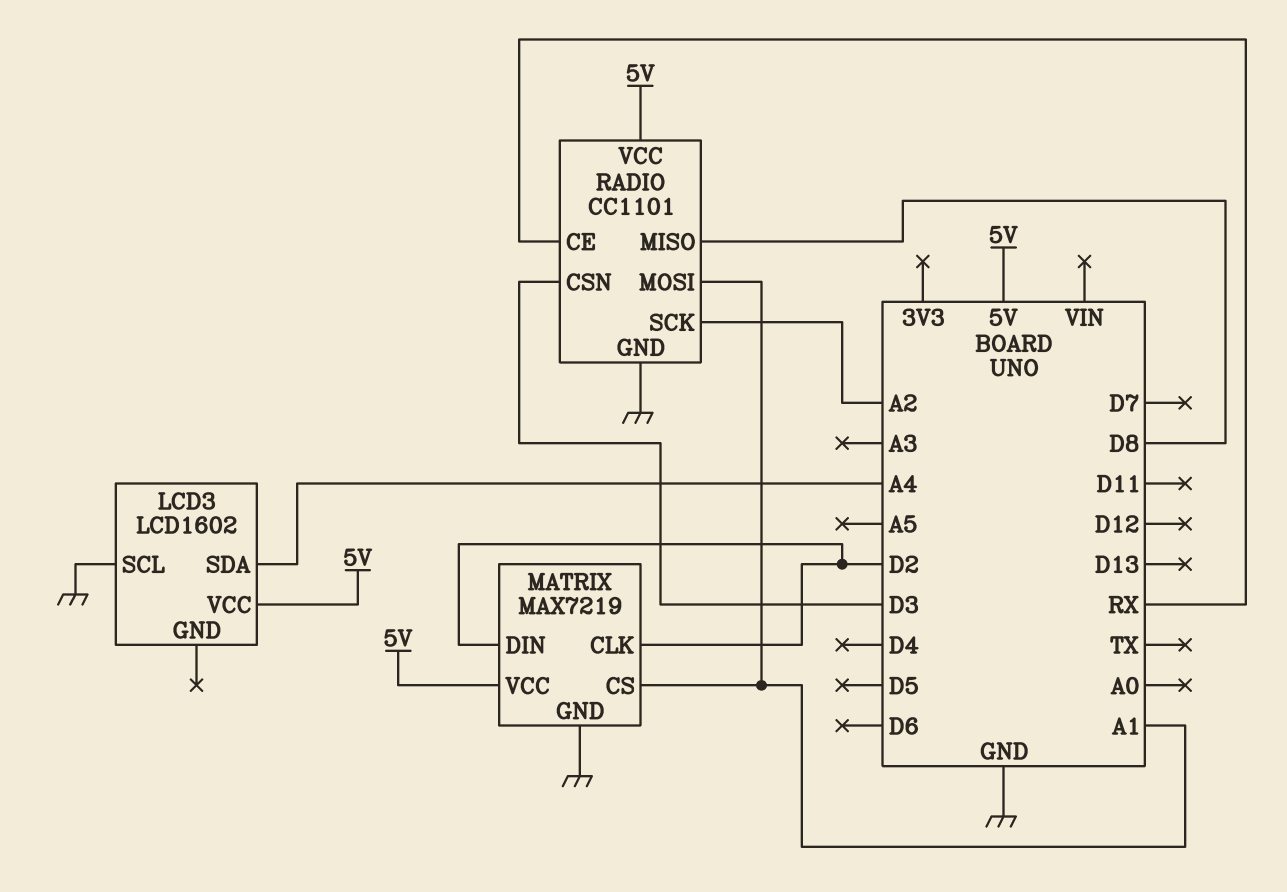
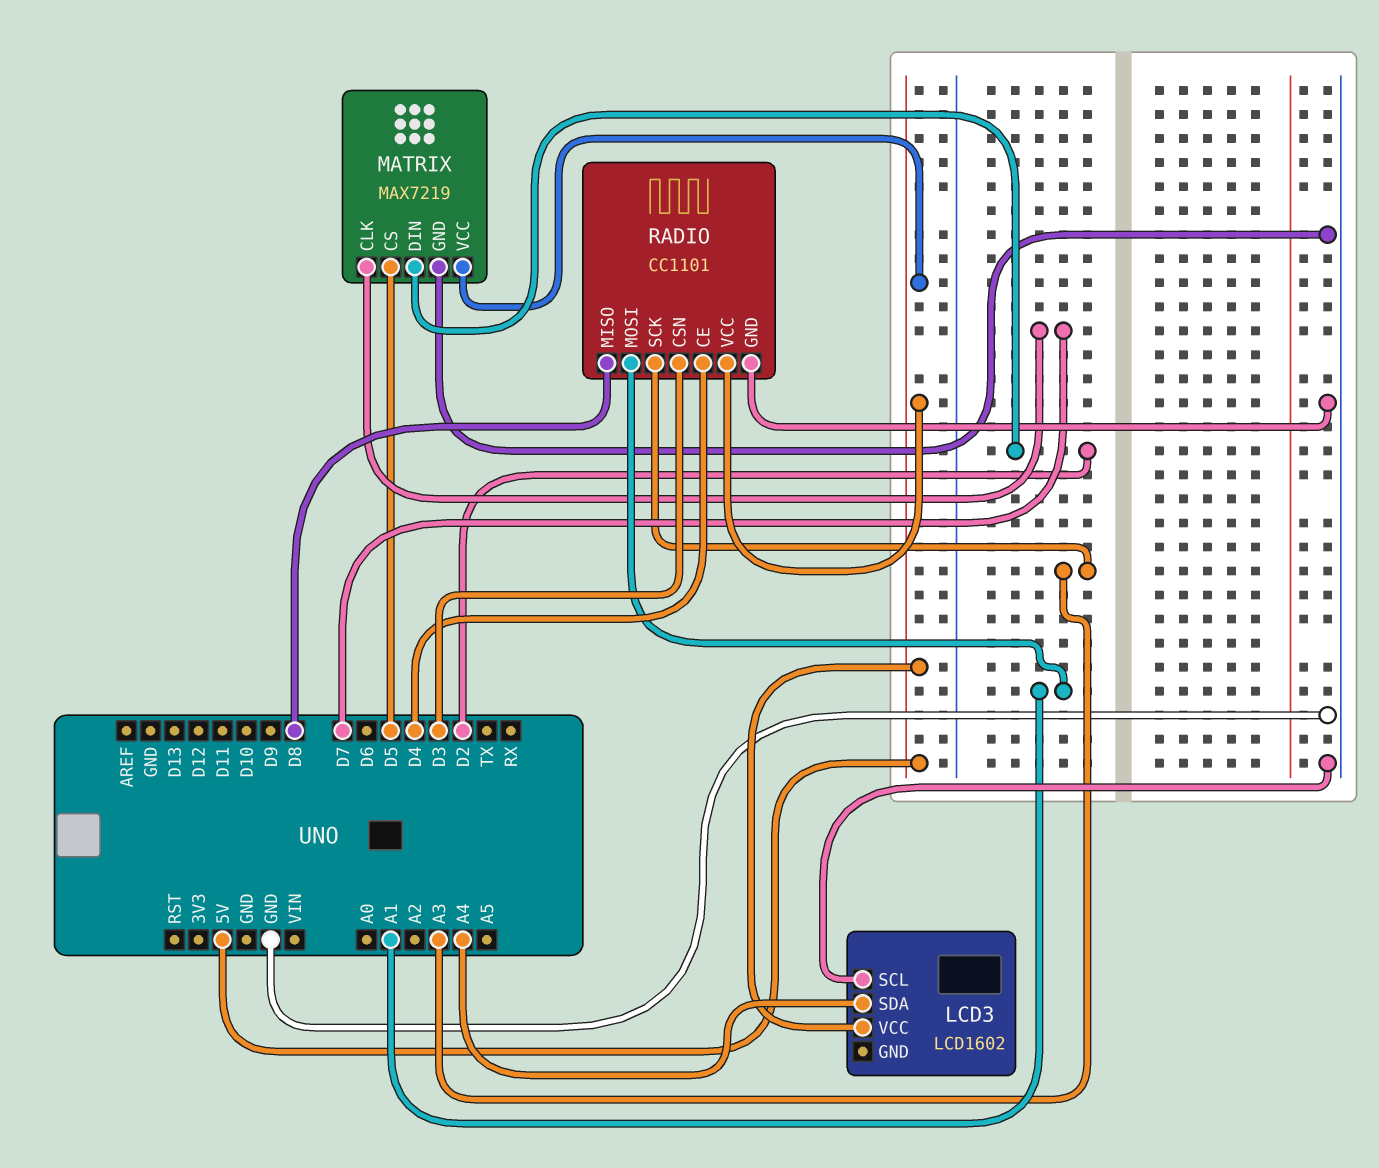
MATRIX pin CLK: D2 -> D7
MATRIX pin CS: A1 -> D5
RADIO pin CE: RX -> D4
RADIO pin SCK: A2 -> A3

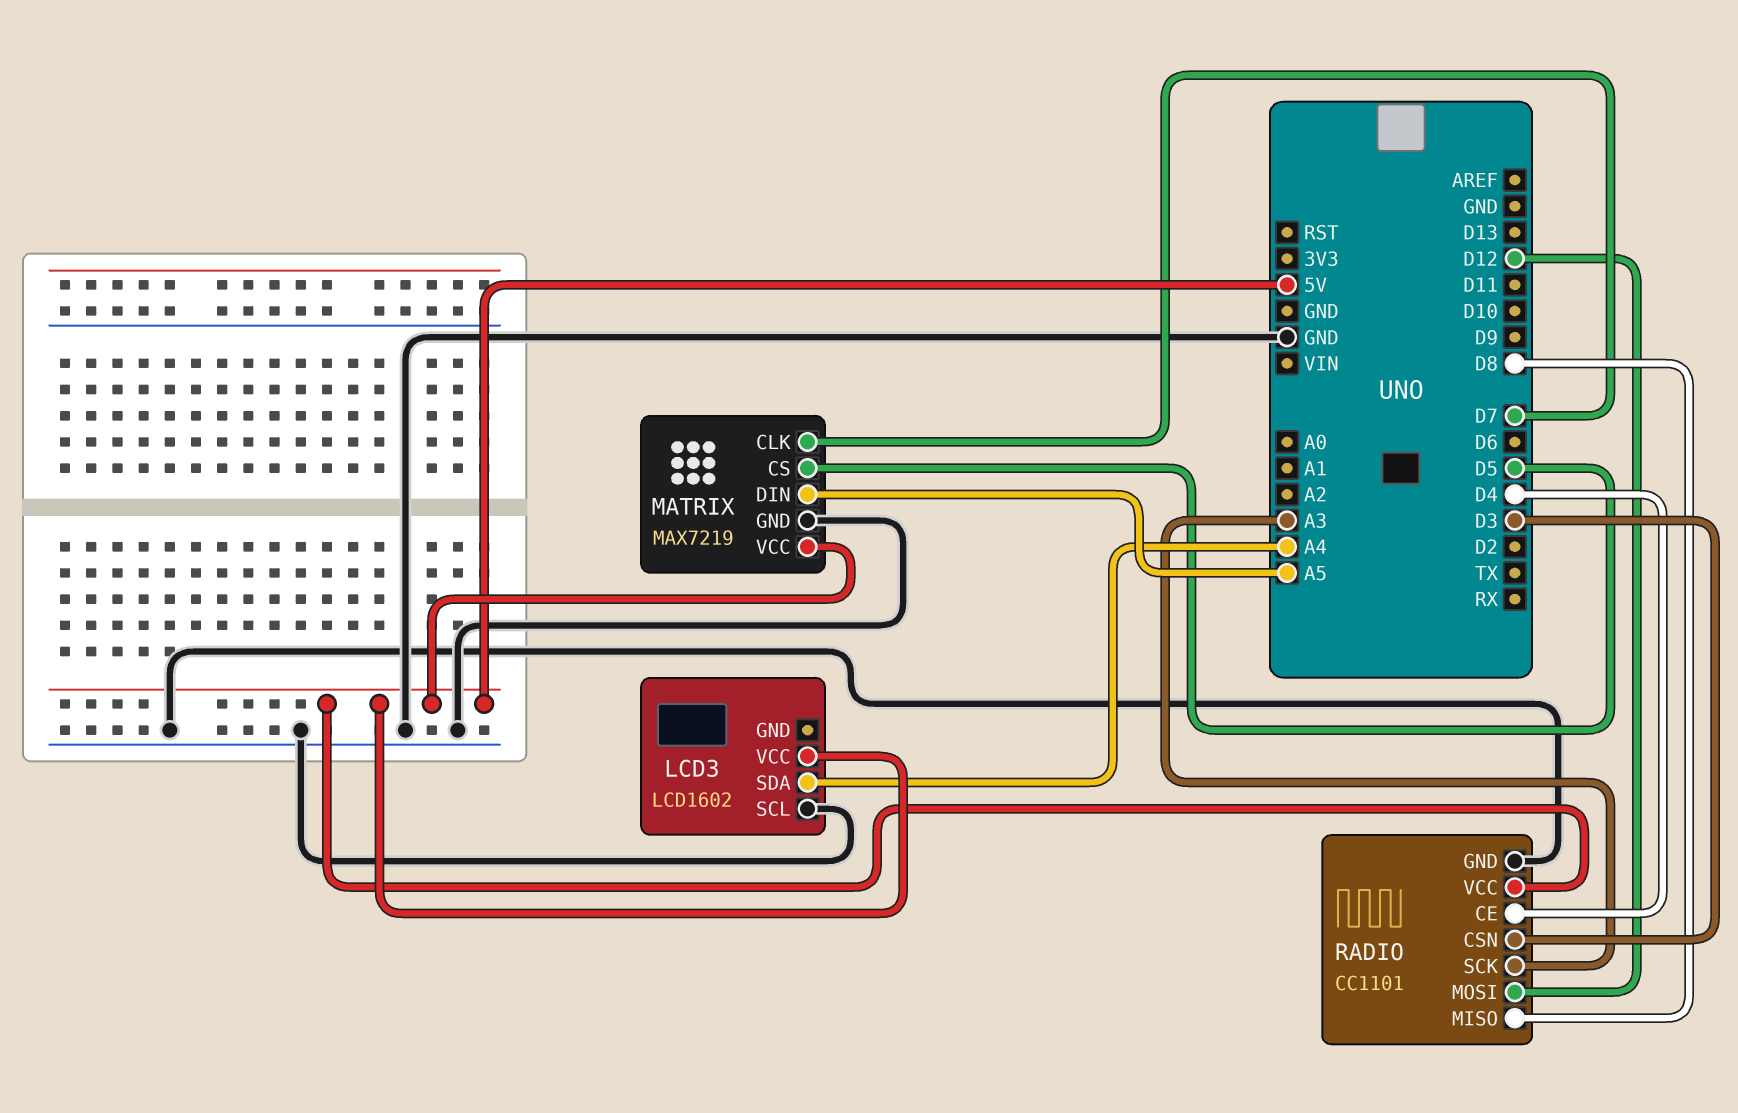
MATRIX pin DIN: D2 -> A5
RADIO pin MOSI: A1 -> D12

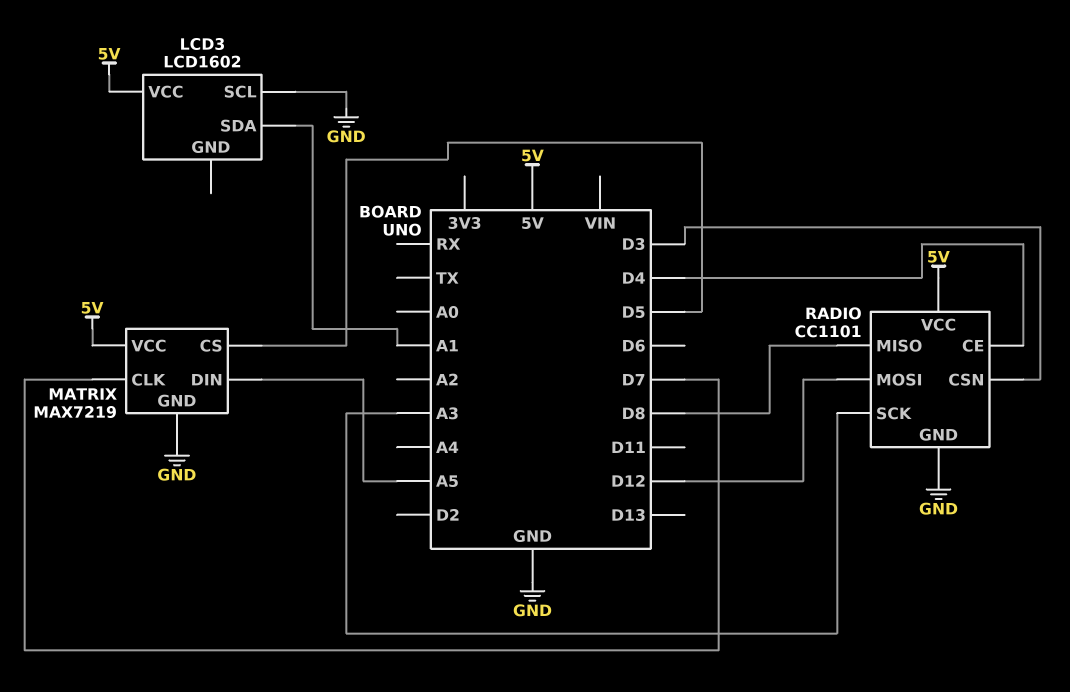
LCD3 pin SDA: A4 -> A1

